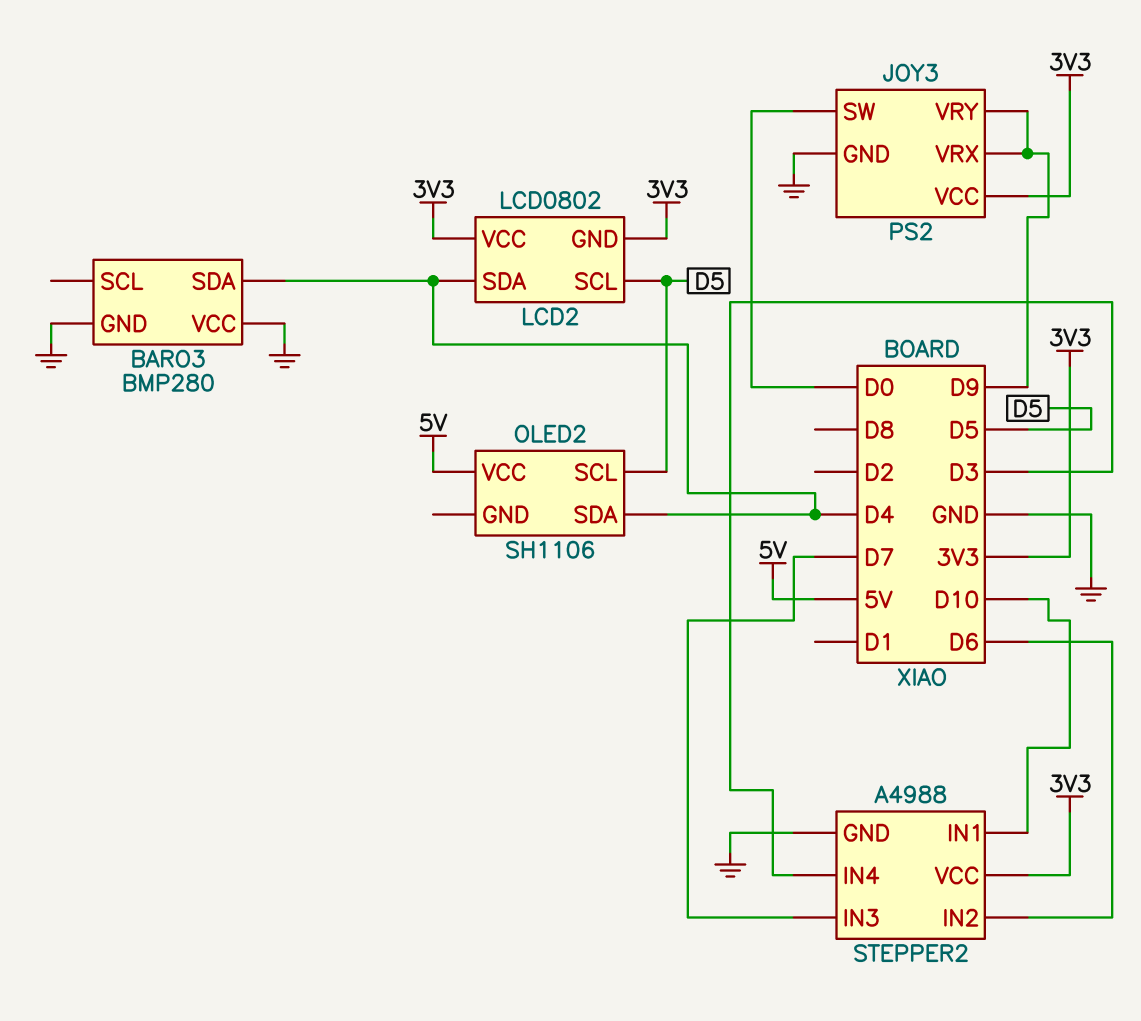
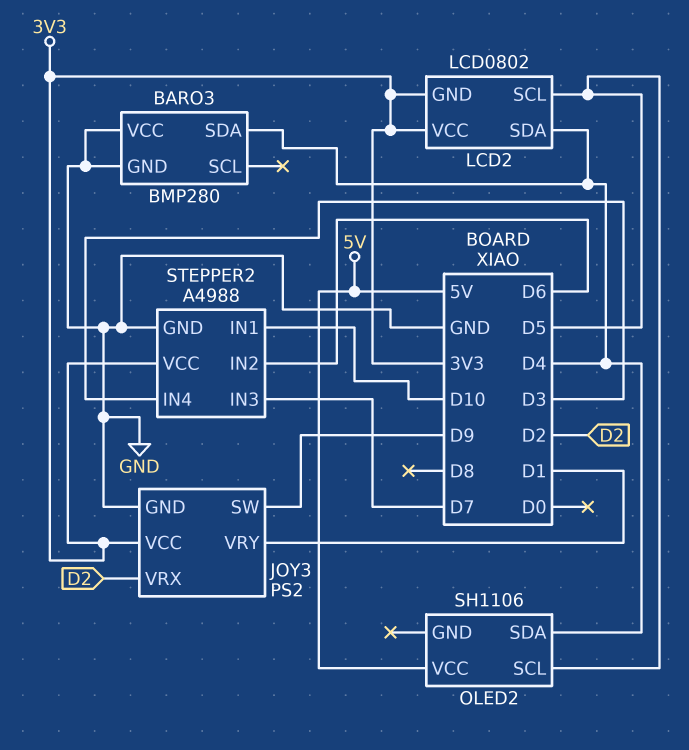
JOY3 pin SW: D0 -> D9
JOY3 pin VRX: D9 -> D2
JOY3 pin VRY: D9 -> D1

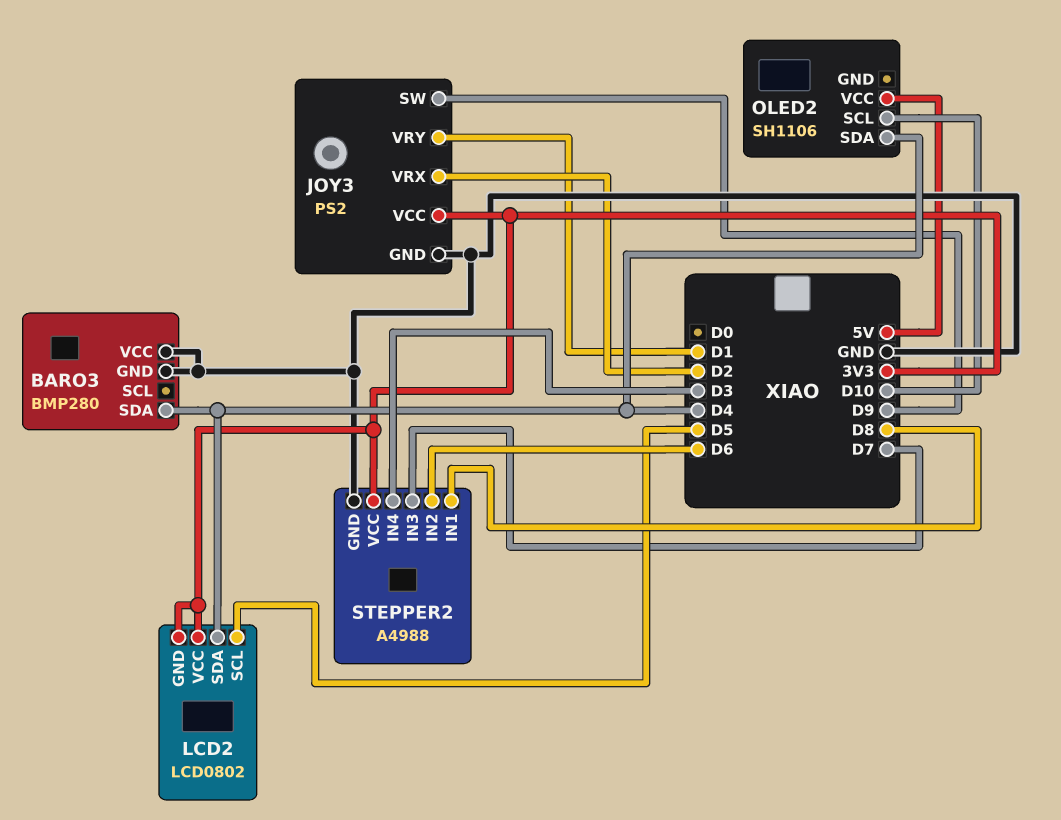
OLED2 pin SCL: D5 -> D10
STEPPER2 pin IN1: D10 -> D8

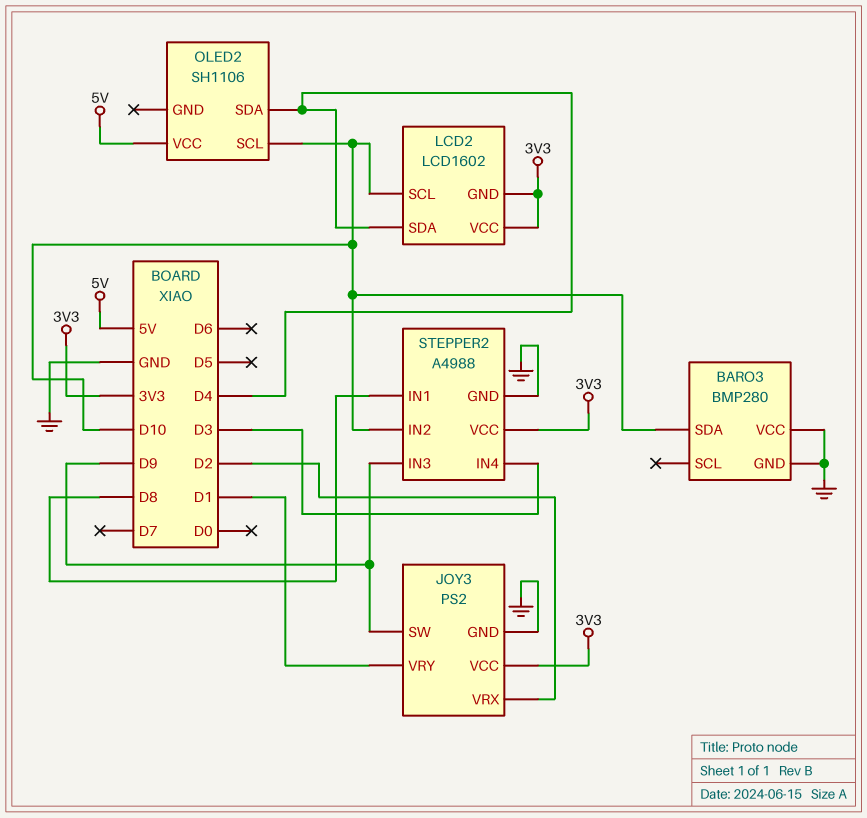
BARO3 pin SDA: D4 -> D10
LCD2: LCD0802 -> LCD1602
LCD2 pin SCL: D5 -> D10
STEPPER2 pin IN2: D6 -> D10
STEPPER2 pin IN3: D7 -> D9

